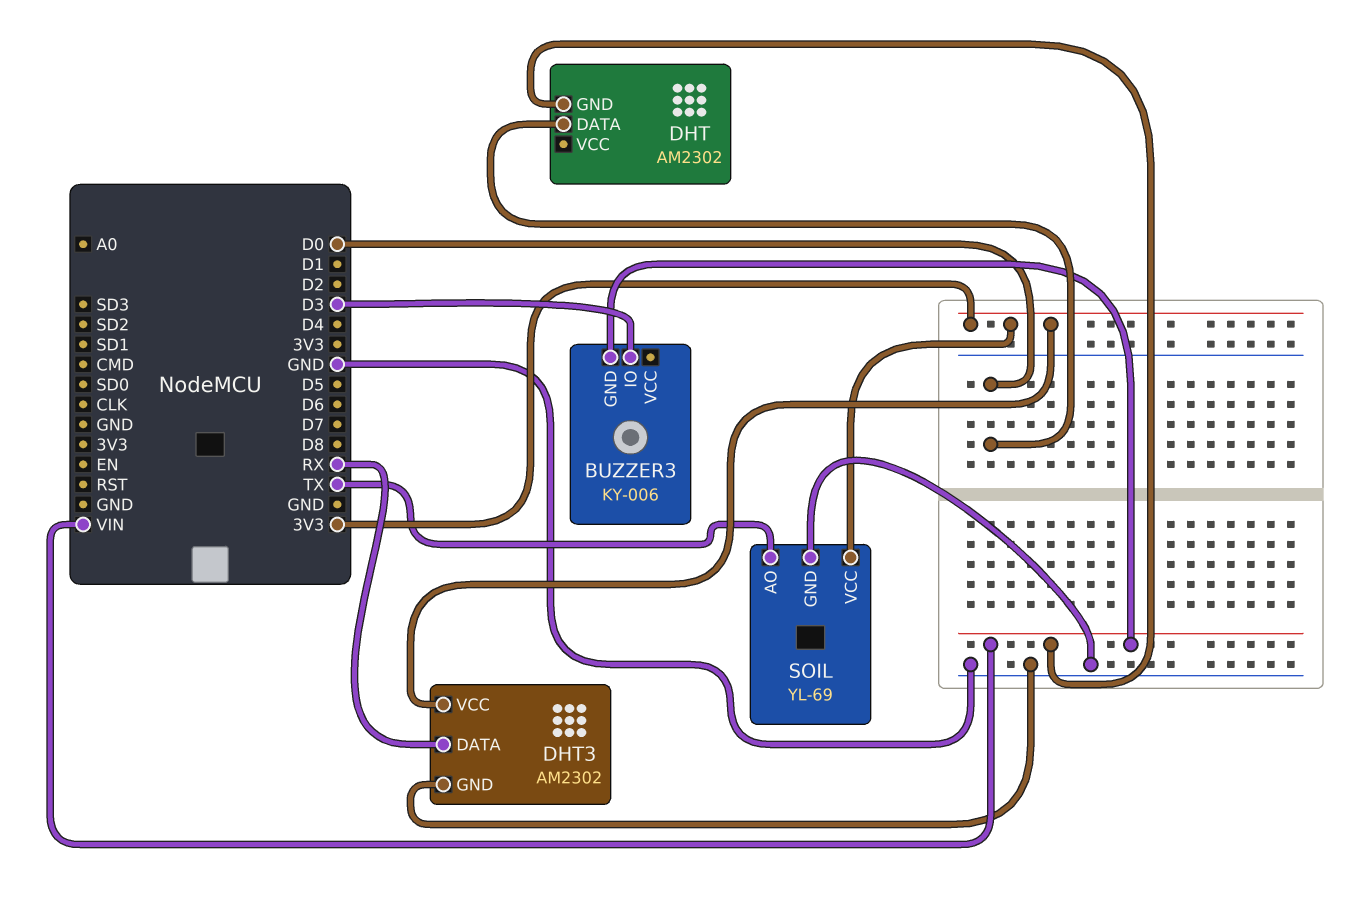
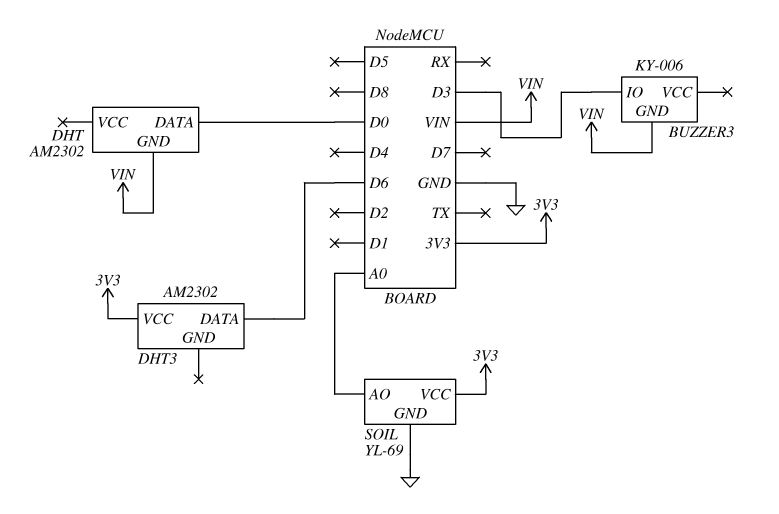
DHT3 pin DATA: RX -> D6
DHT3 pin GND: GND -> none
SOIL pin AO: TX -> A0

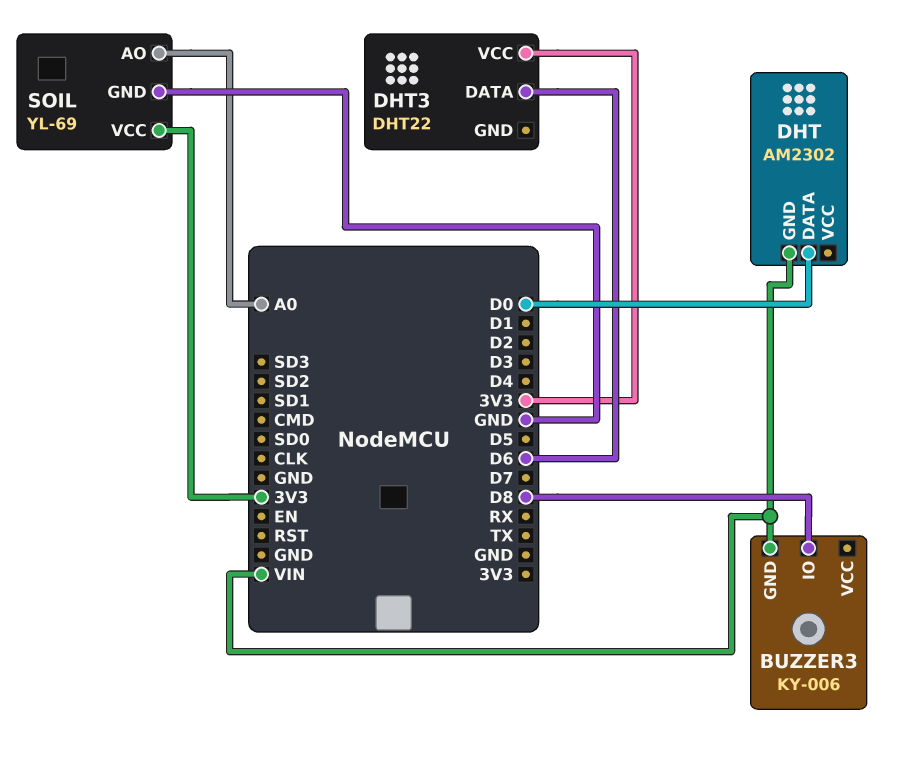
BUZZER3 pin IO: D3 -> D8
DHT3: AM2302 -> DHT22

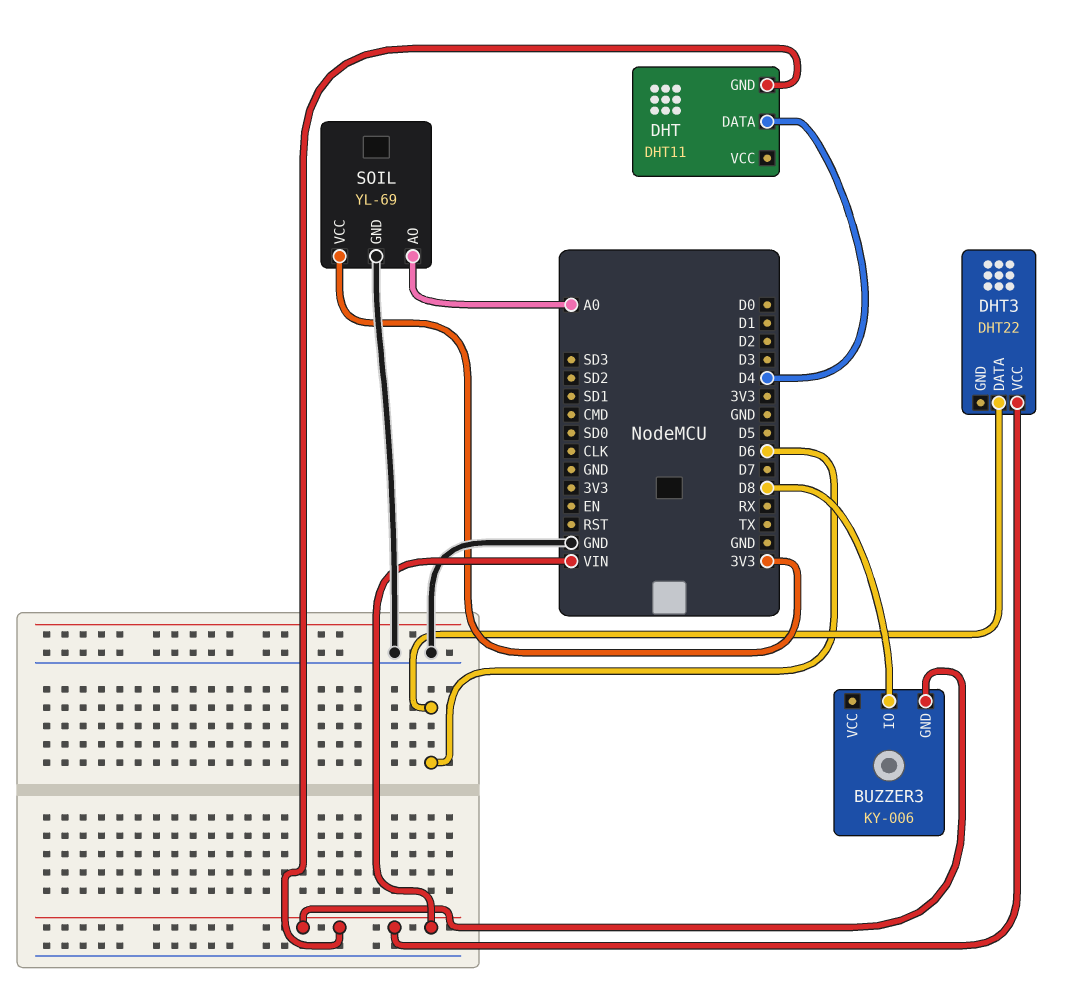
DHT: AM2302 -> DHT11
DHT pin DATA: D0 -> D4
DHT3 pin VCC: 3V3 -> VIN

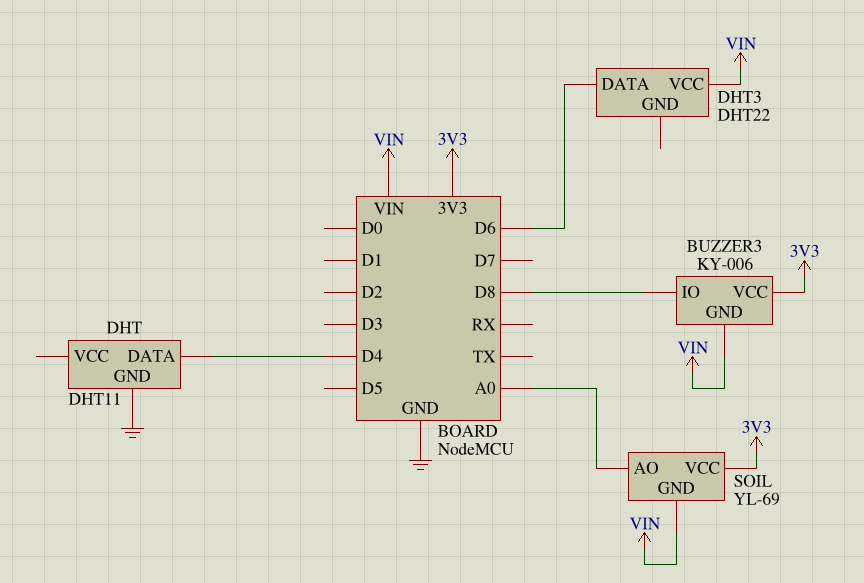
BUZZER3 pin VCC: none -> 3V3
DHT pin GND: VIN -> GND
SOIL pin GND: GND -> VIN

